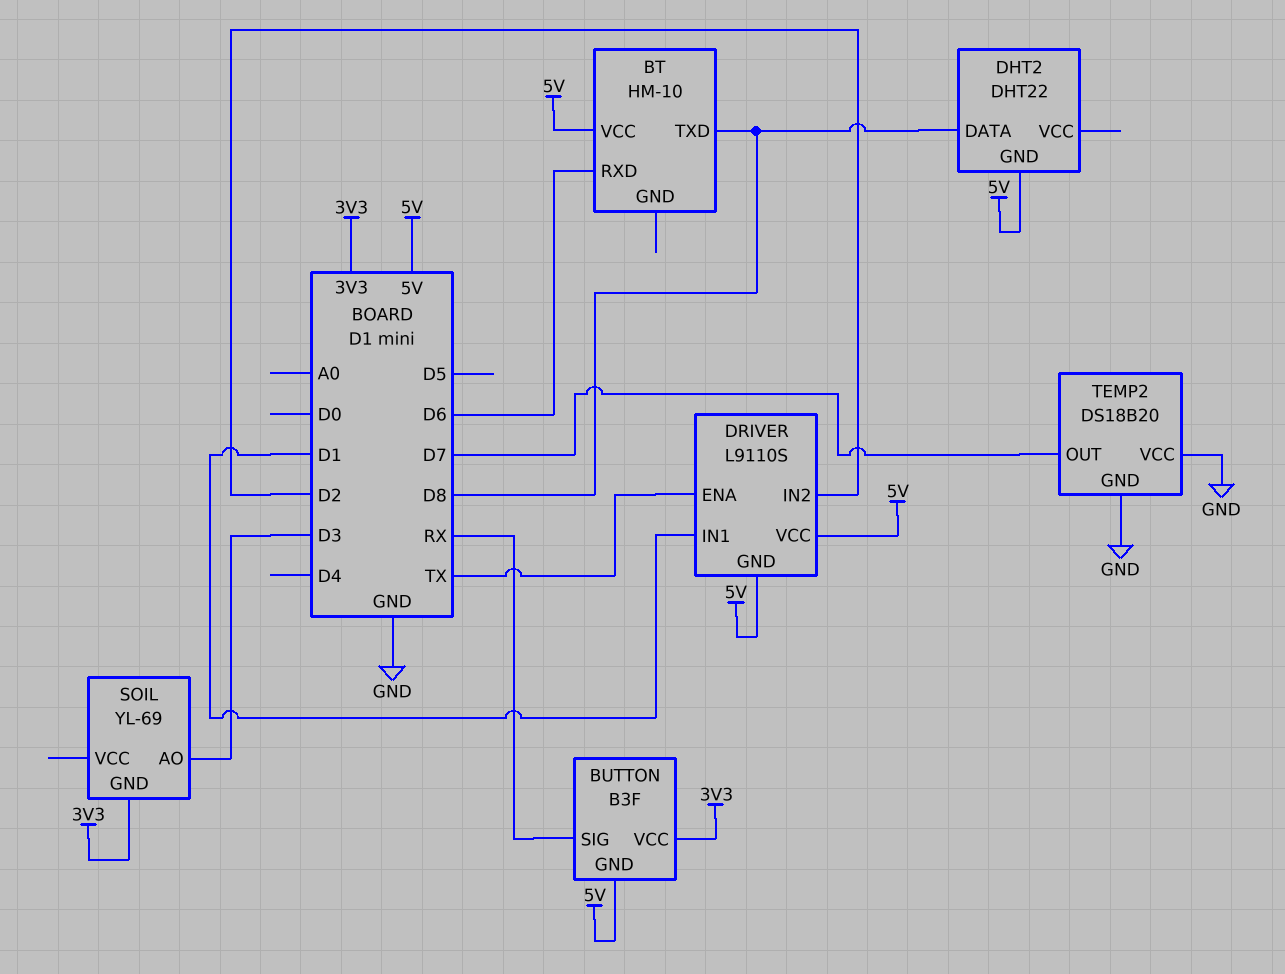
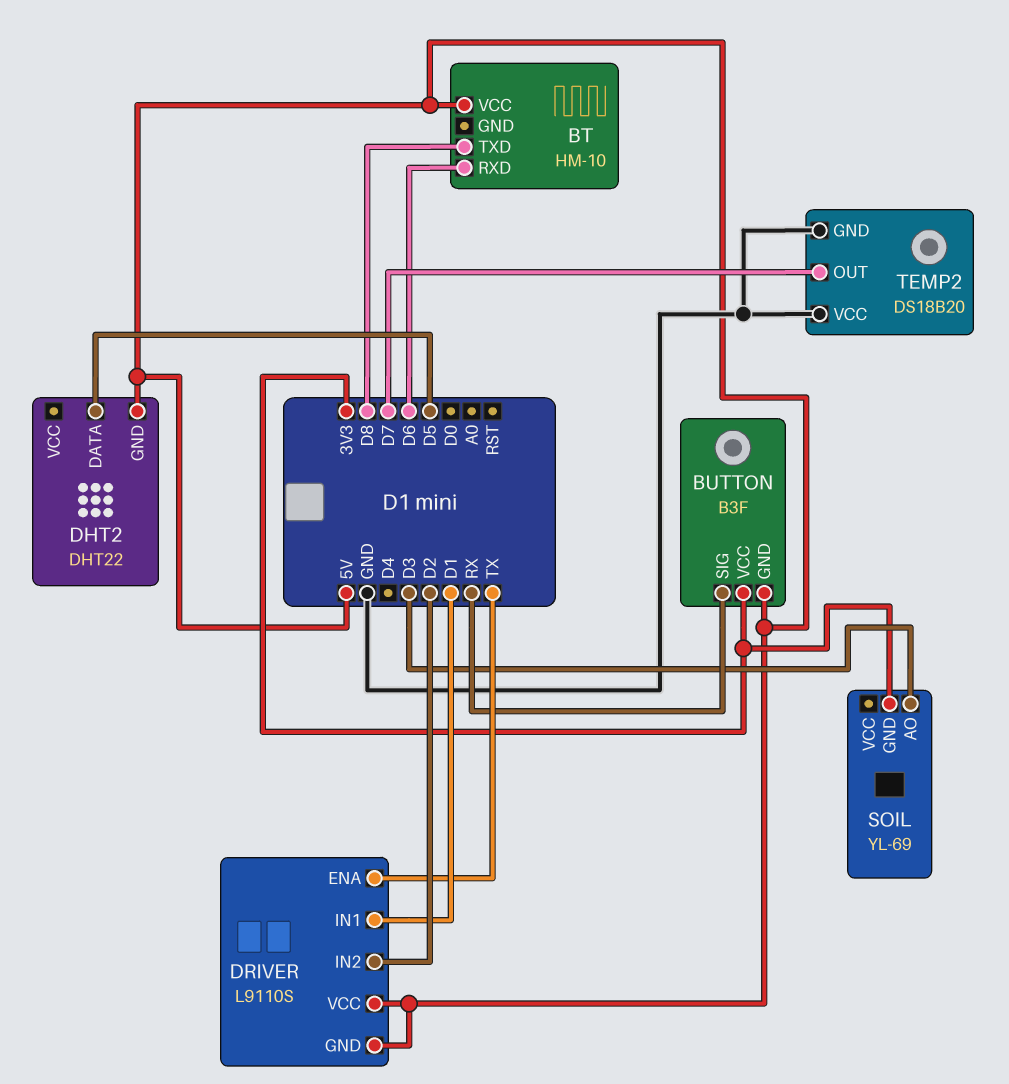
DHT2 pin DATA: D8 -> D5

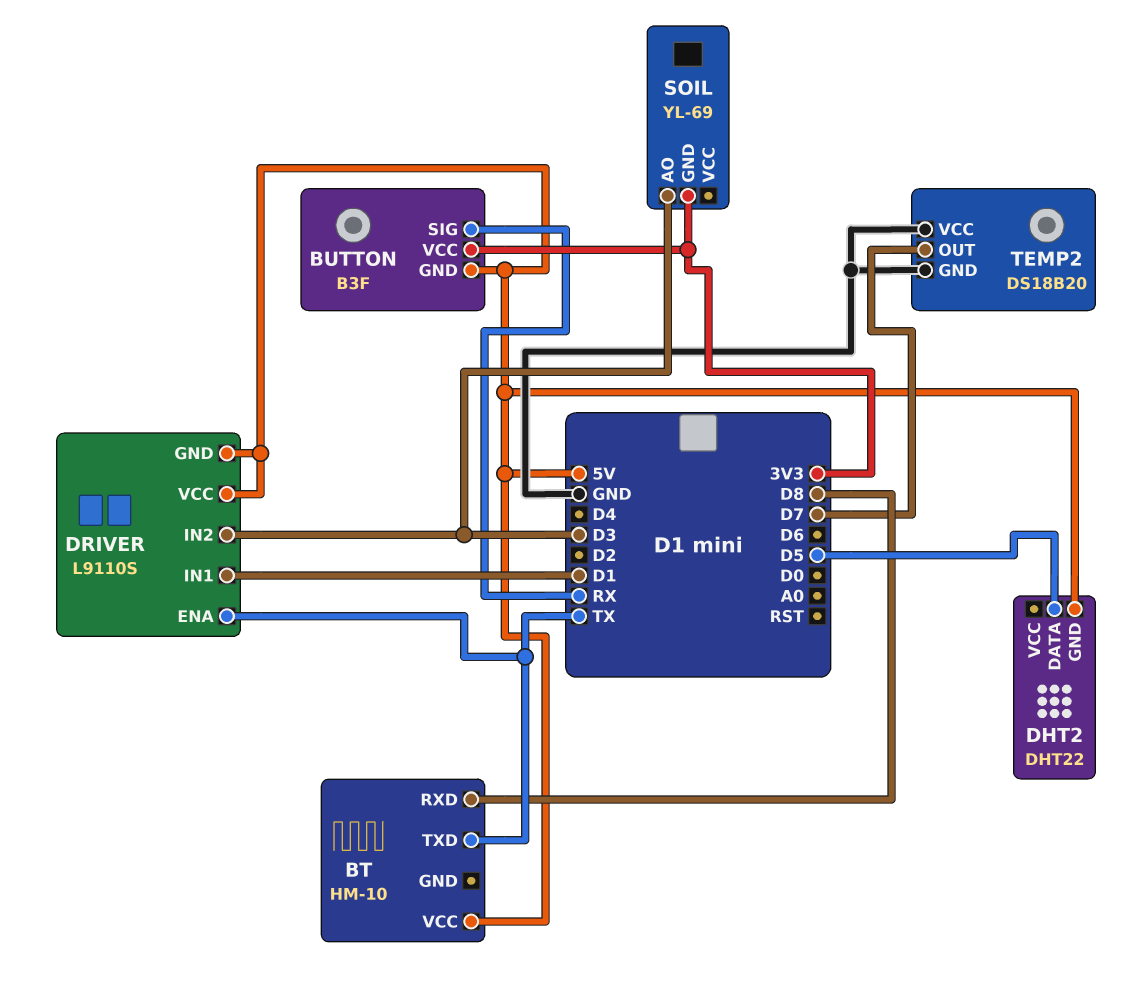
BT pin RXD: D6 -> D8
BT pin TXD: D8 -> TX
DRIVER pin IN2: D2 -> D3

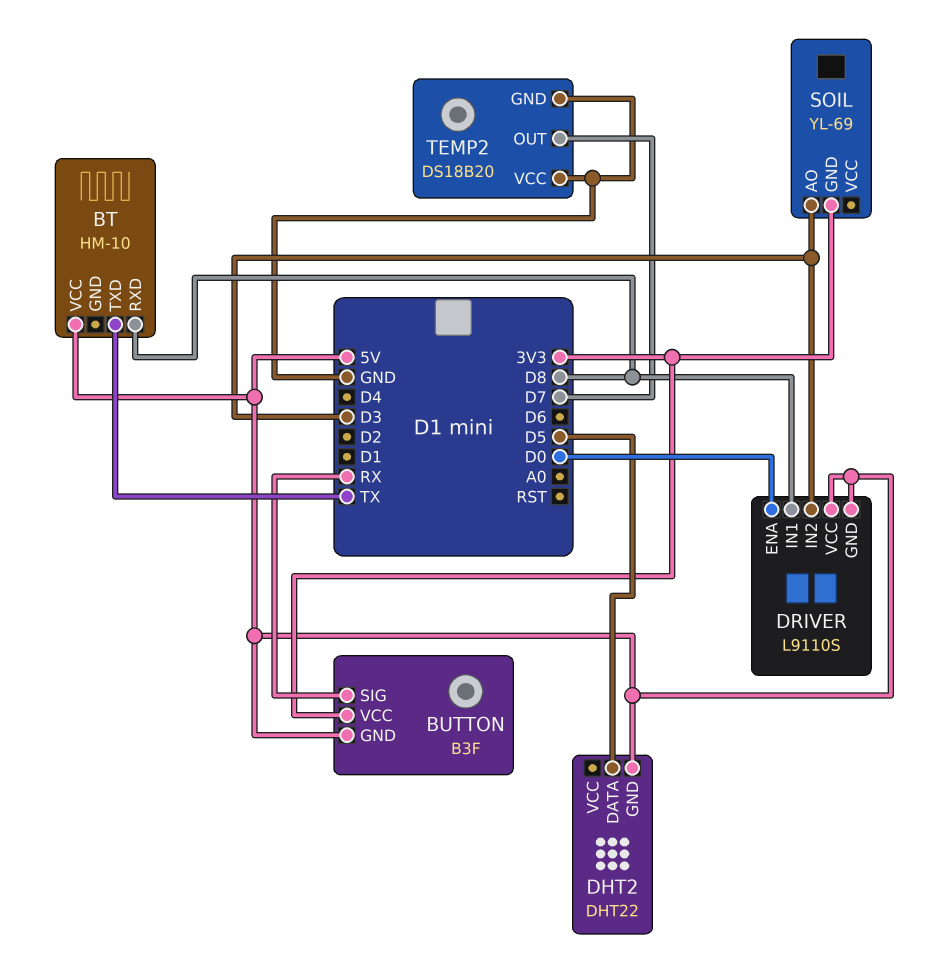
DRIVER pin ENA: TX -> D0
DRIVER pin IN1: D1 -> D8

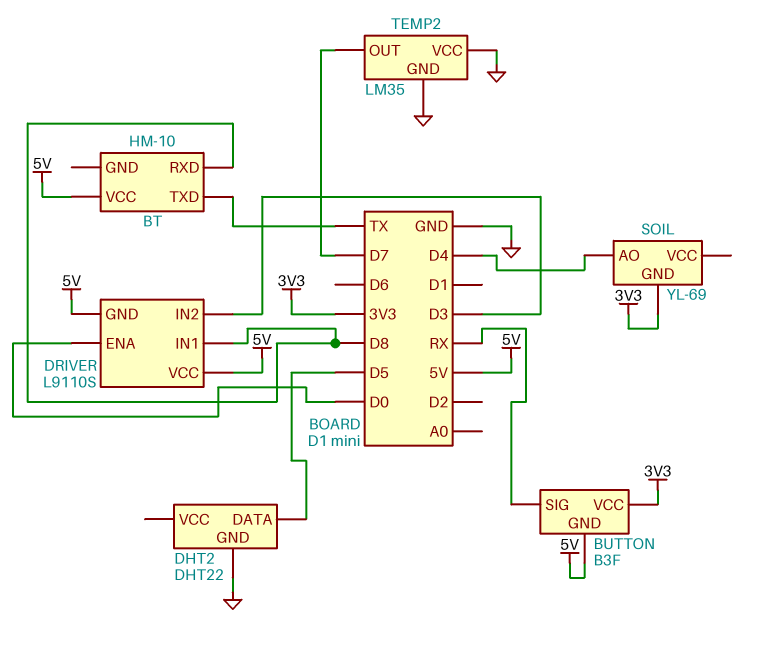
DHT2 pin GND: 5V -> GND
SOIL pin AO: D3 -> D4
TEMP2: DS18B20 -> LM35

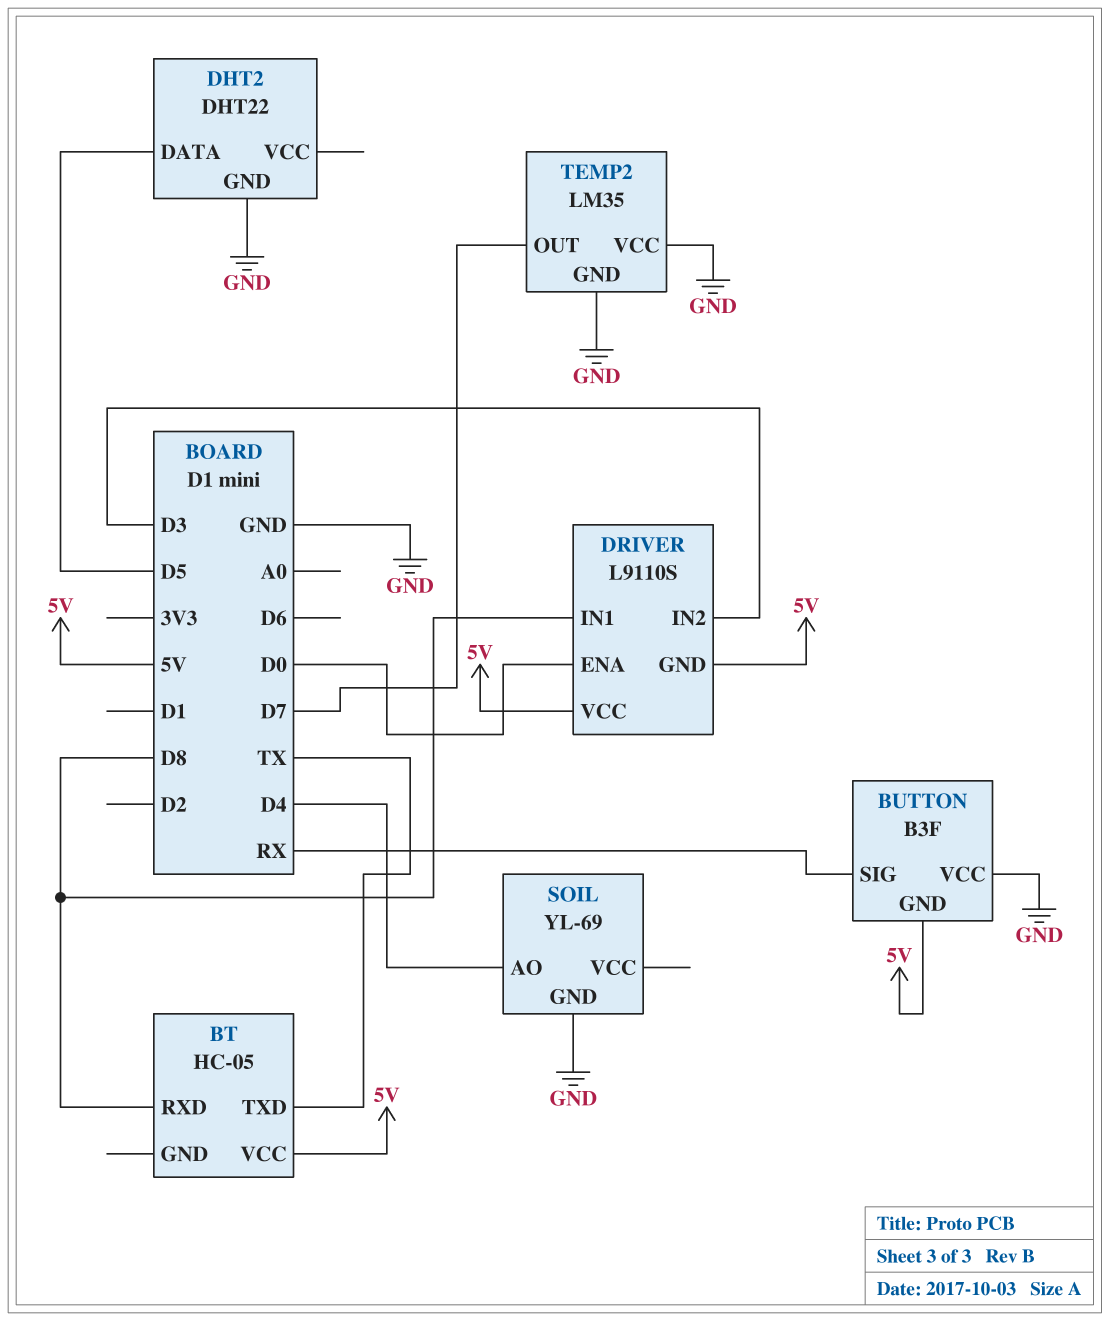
BT: HM-10 -> HC-05
BUTTON pin VCC: 3V3 -> GND
SOIL pin GND: 3V3 -> GND

